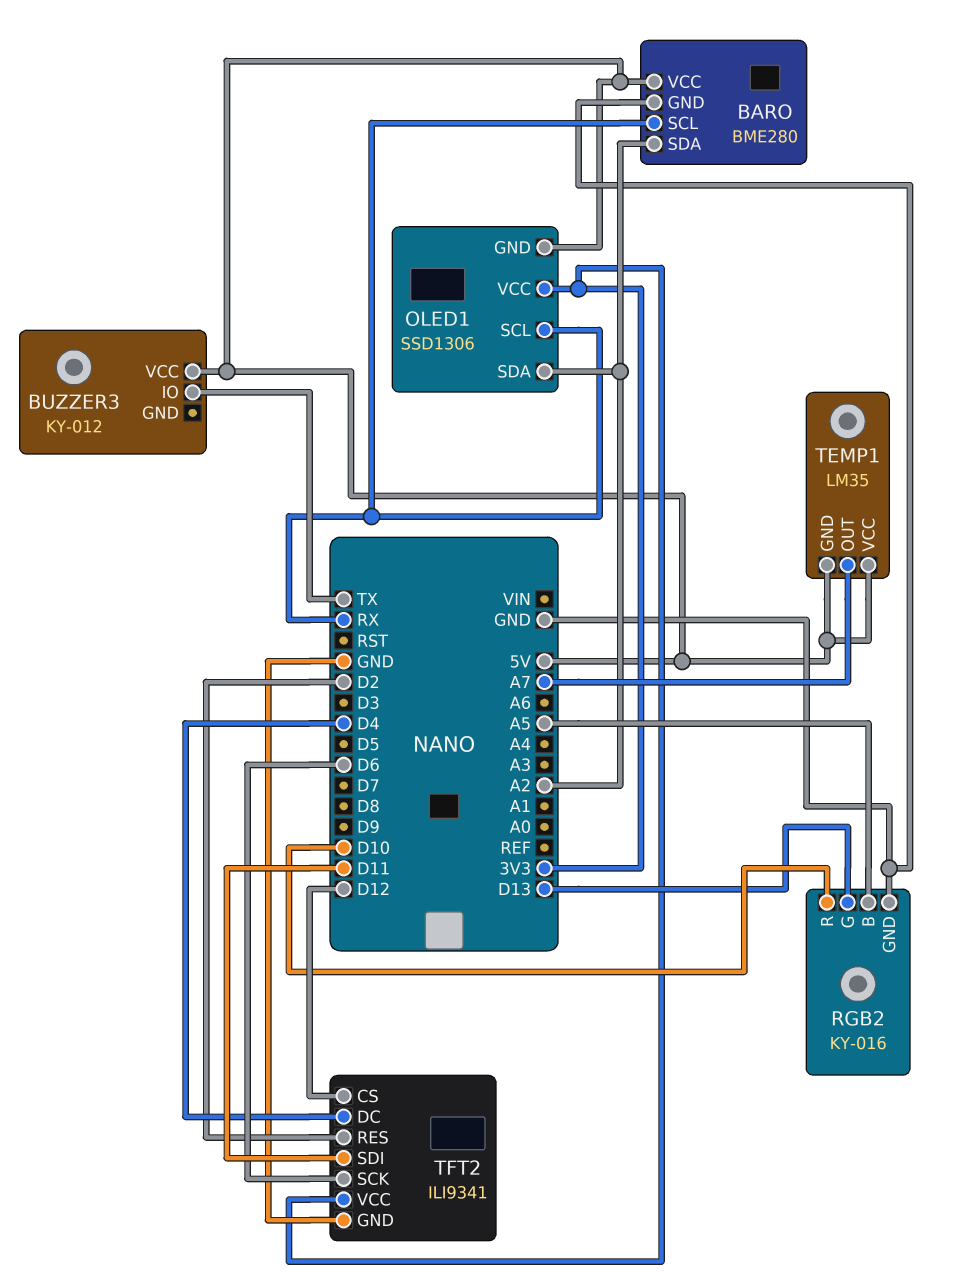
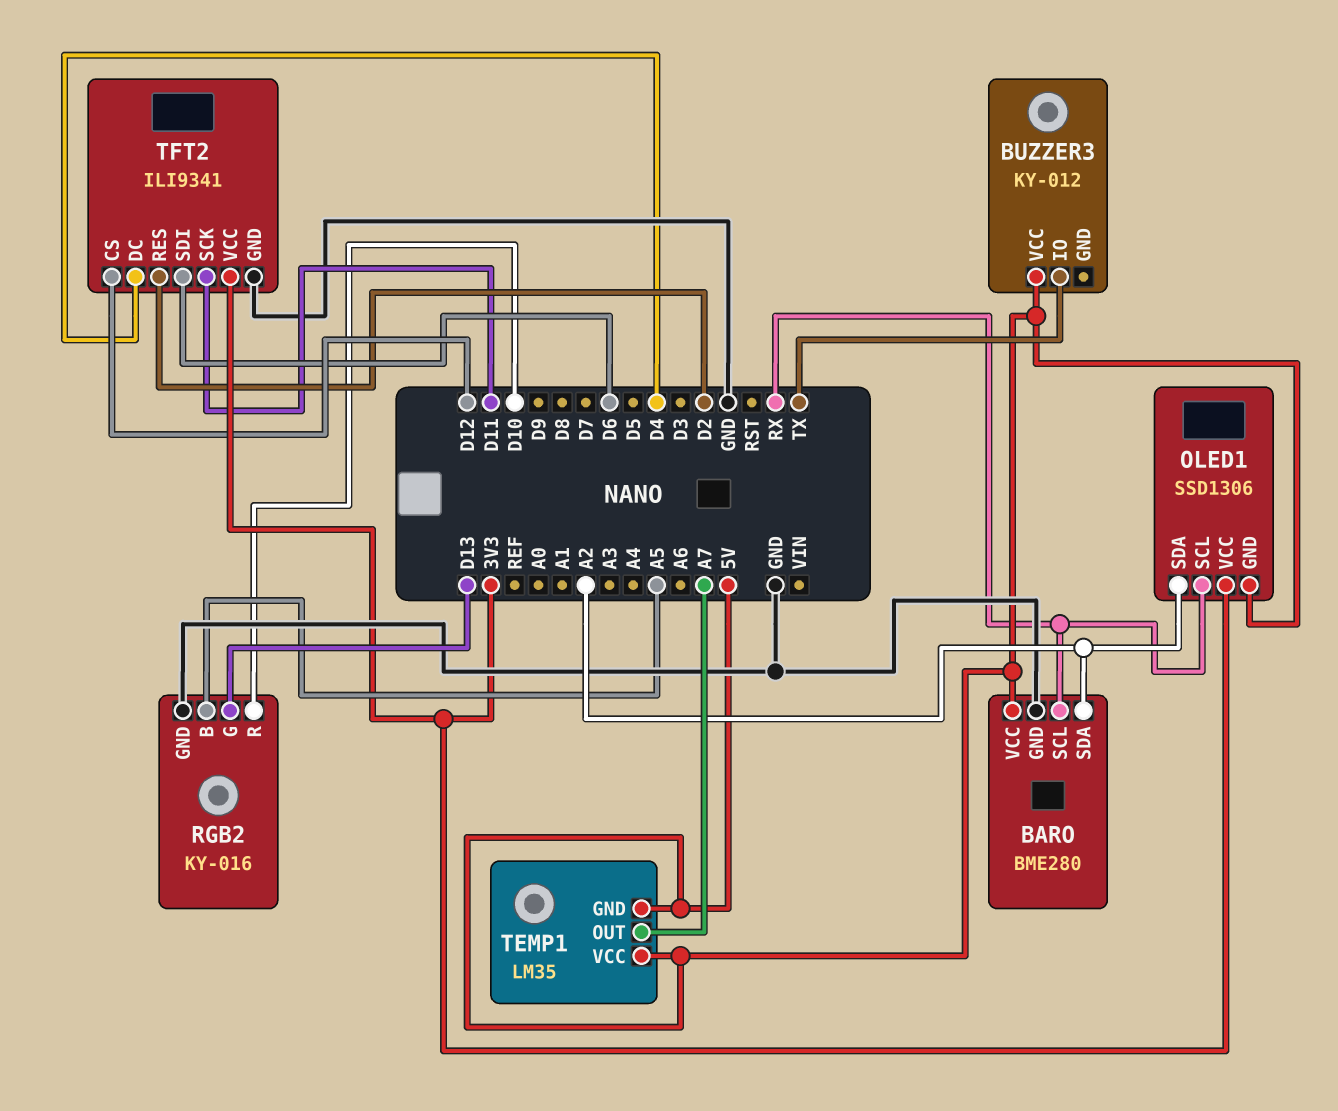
TFT2 pin SCK: D6 -> D11
TFT2 pin SDI: D11 -> D6

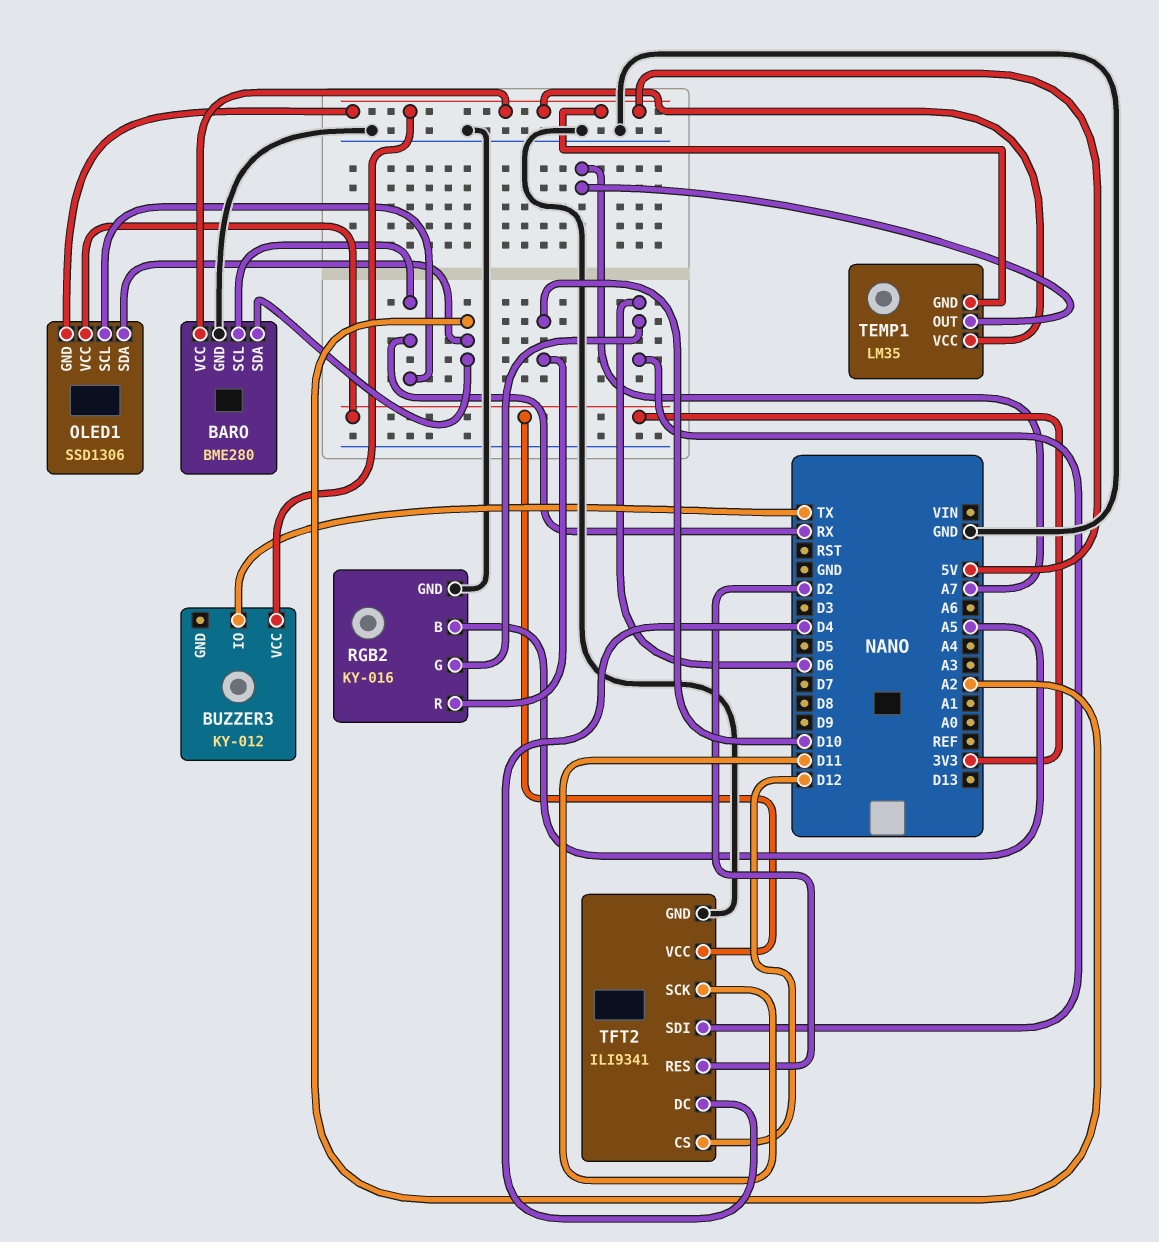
RGB2 pin G: D13 -> D6

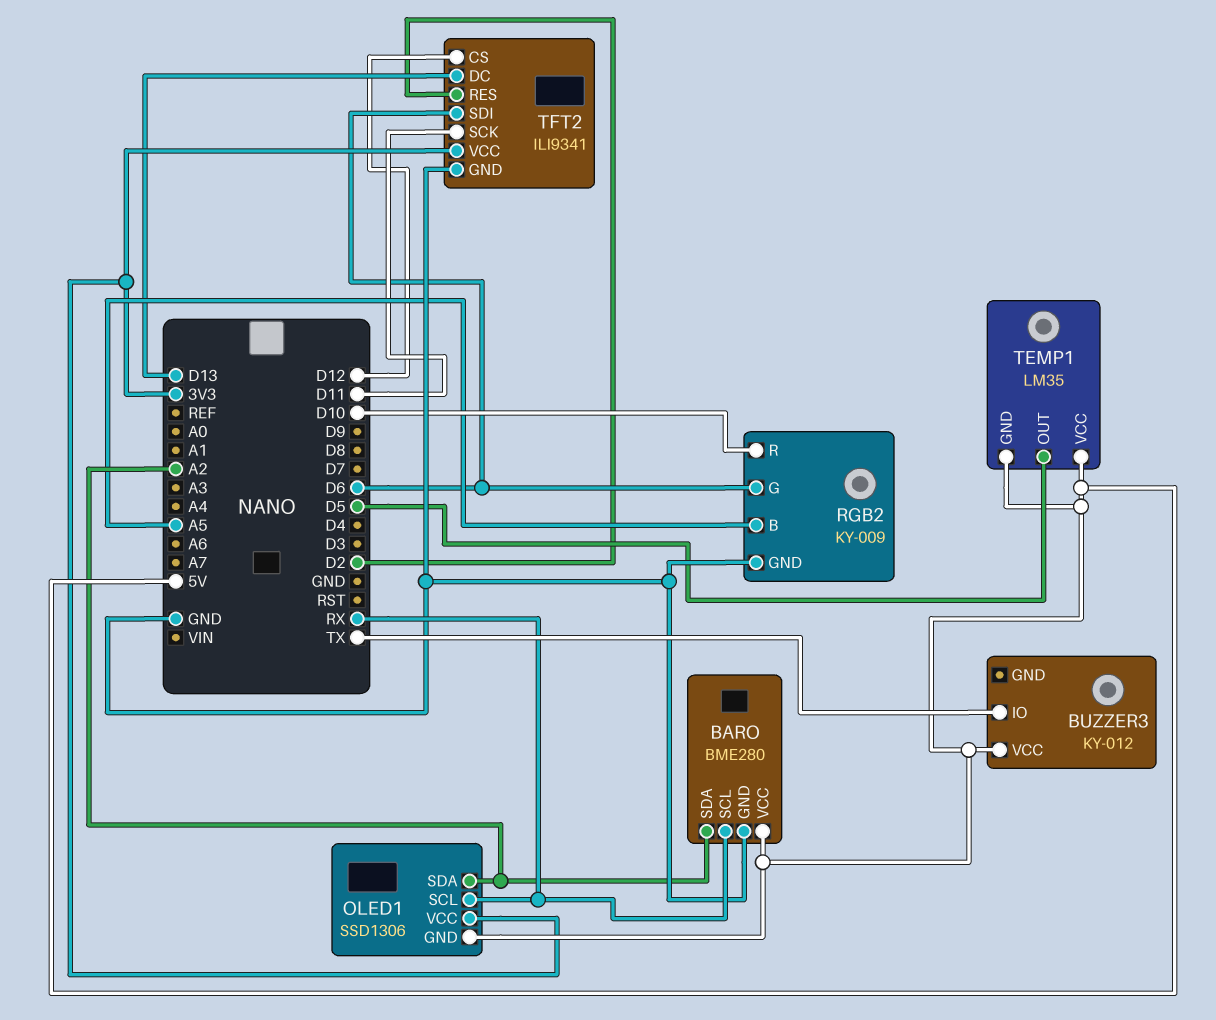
RGB2: KY-016 -> KY-009
TEMP1 pin OUT: A7 -> D5
TFT2 pin DC: D4 -> D13

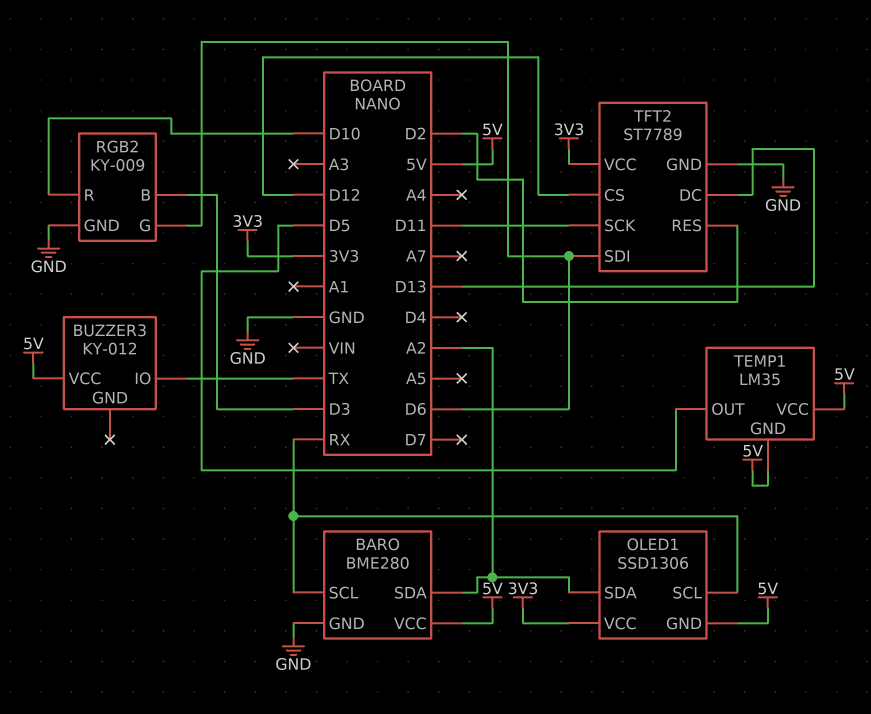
RGB2 pin B: A5 -> D3
TFT2: ILI9341 -> ST7789

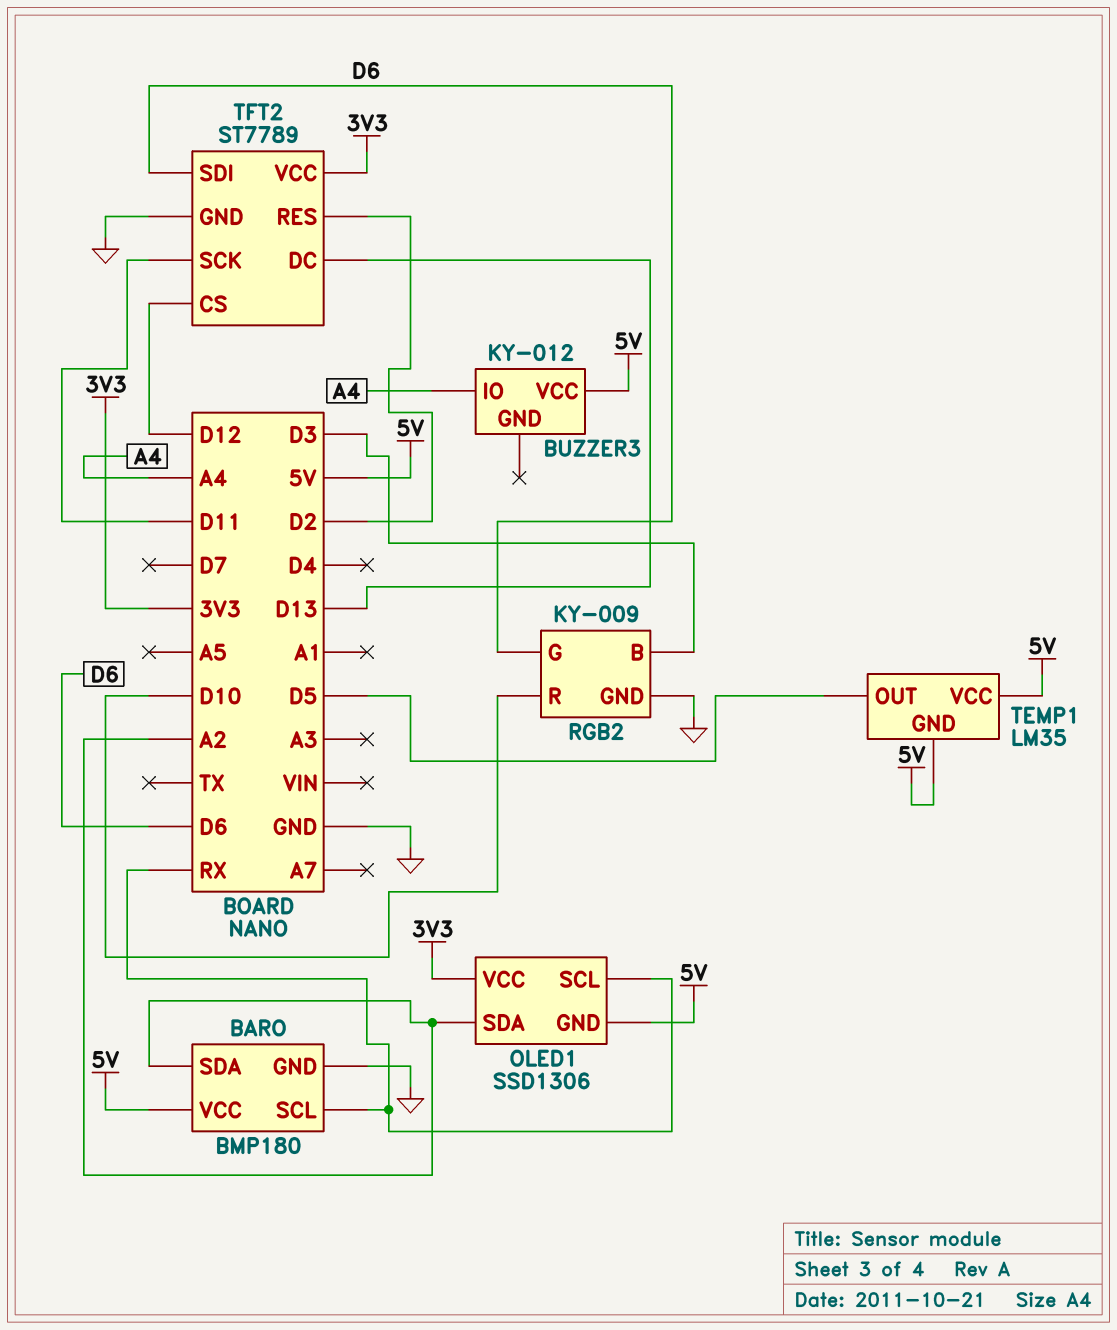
BARO: BME280 -> BMP180
BUZZER3 pin IO: TX -> A4

